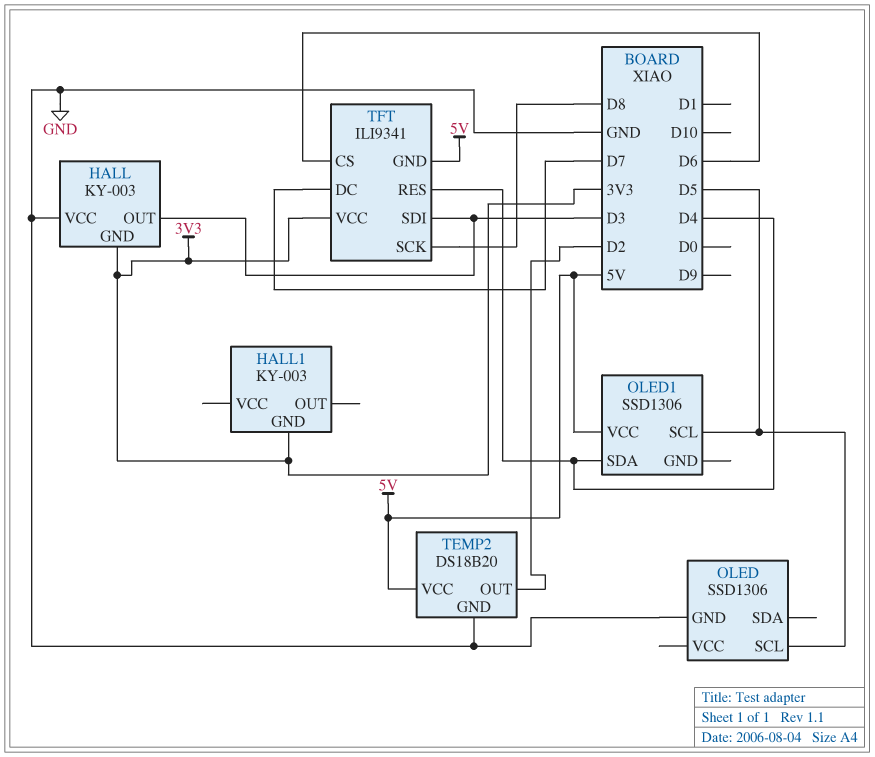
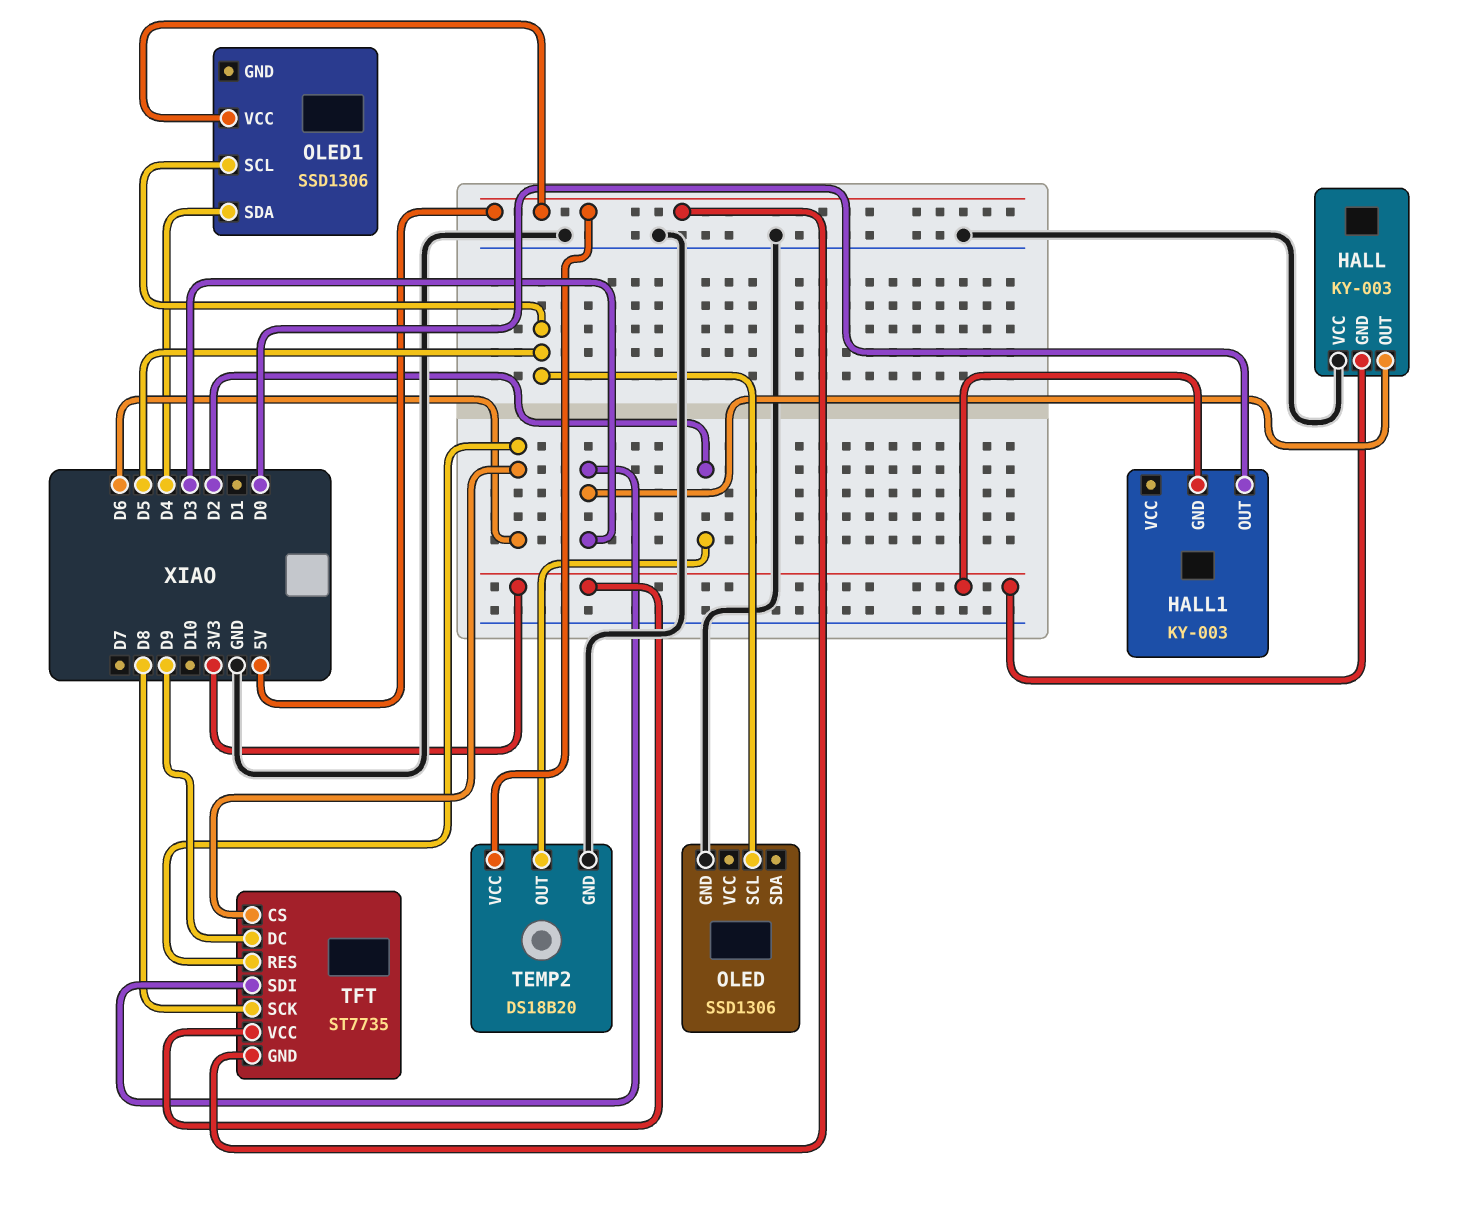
HALL1 pin OUT: none -> D0
TFT: ILI9341 -> ST7735
TFT pin DC: D7 -> D9
TFT pin RES: D4 -> D6

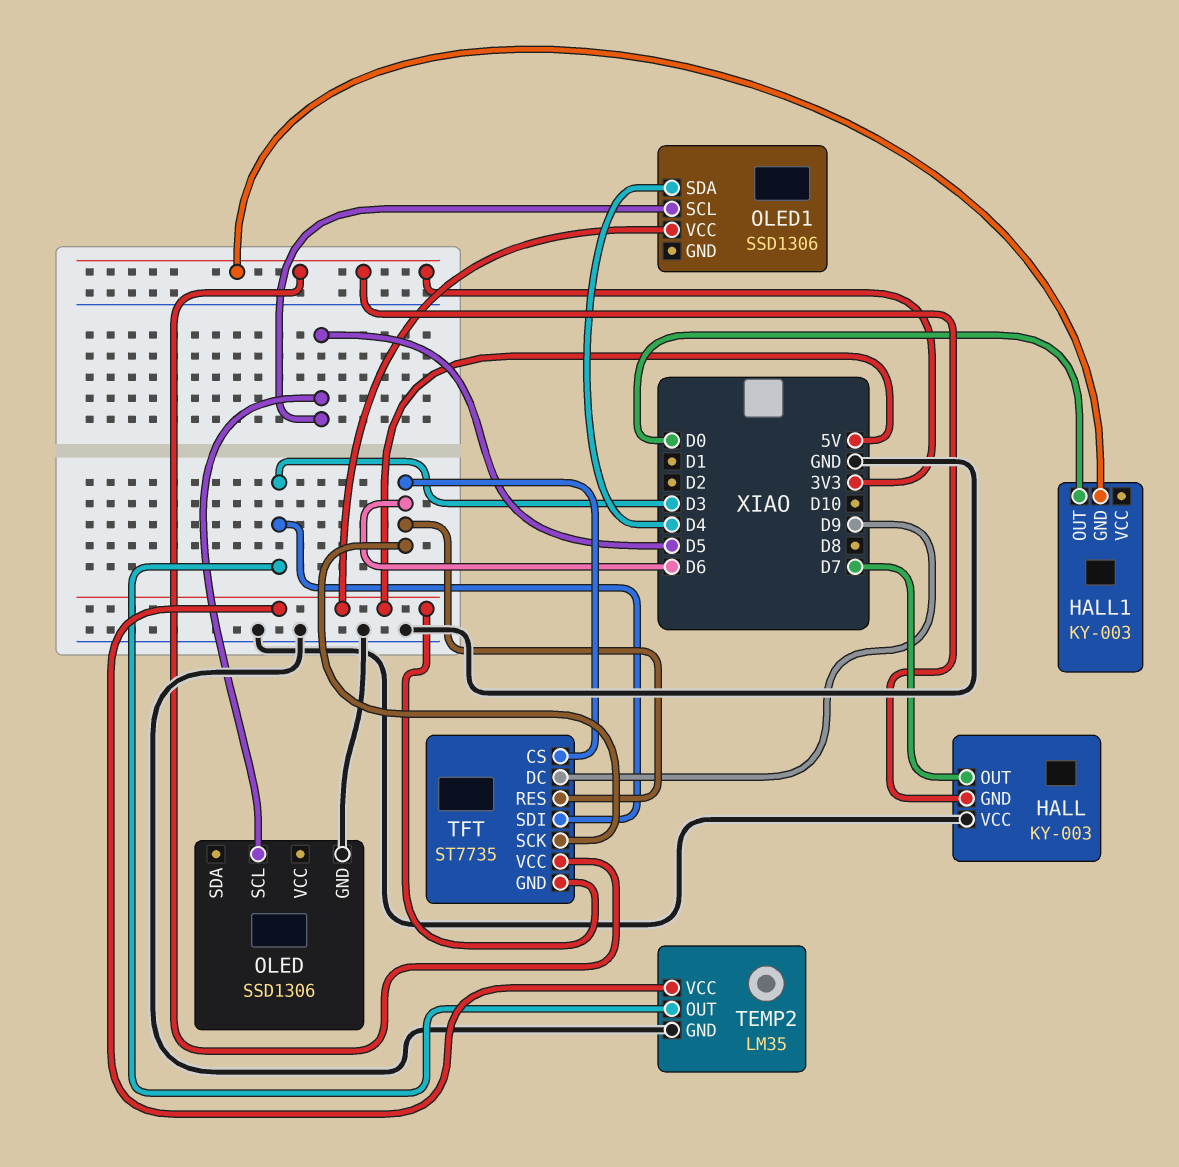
HALL pin OUT: D3 -> D7
TEMP2: DS18B20 -> LM35
TEMP2 pin OUT: D2 -> D3
TFT pin SCK: D8 -> D6

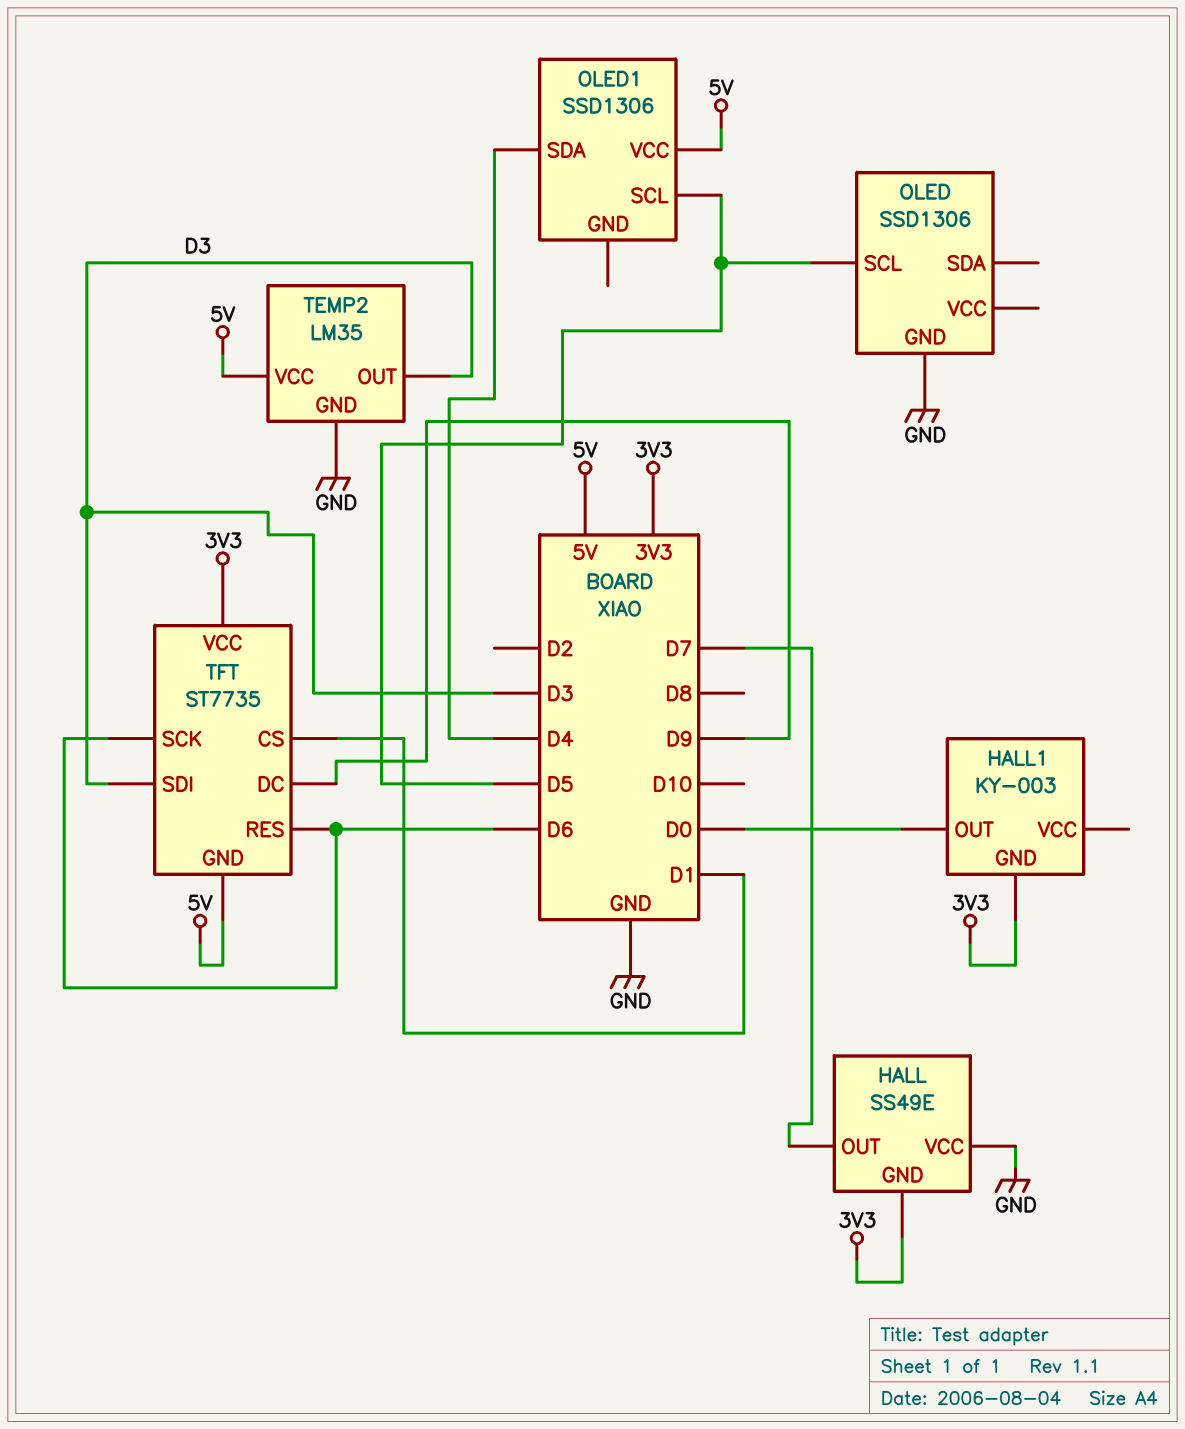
HALL: KY-003 -> SS49E
TFT pin CS: D6 -> D1

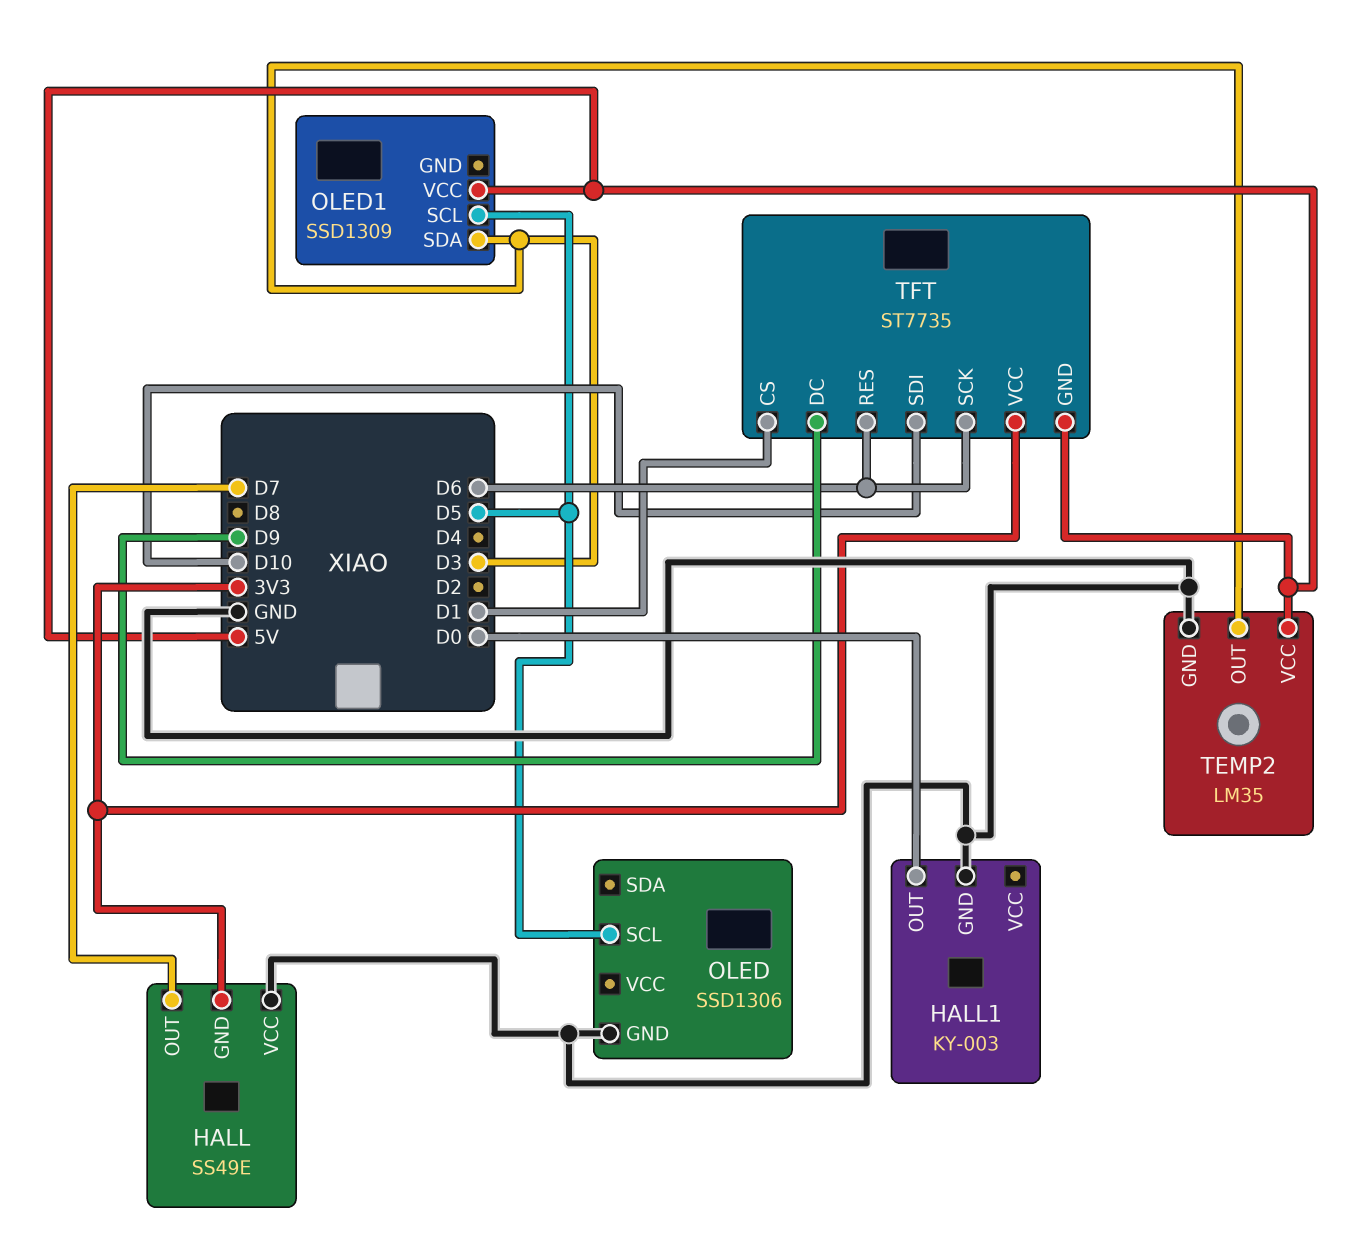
HALL1 pin GND: 3V3 -> GND
OLED1: SSD1306 -> SSD1309
OLED1 pin SDA: D4 -> D3
TFT pin SDI: D3 -> D10

